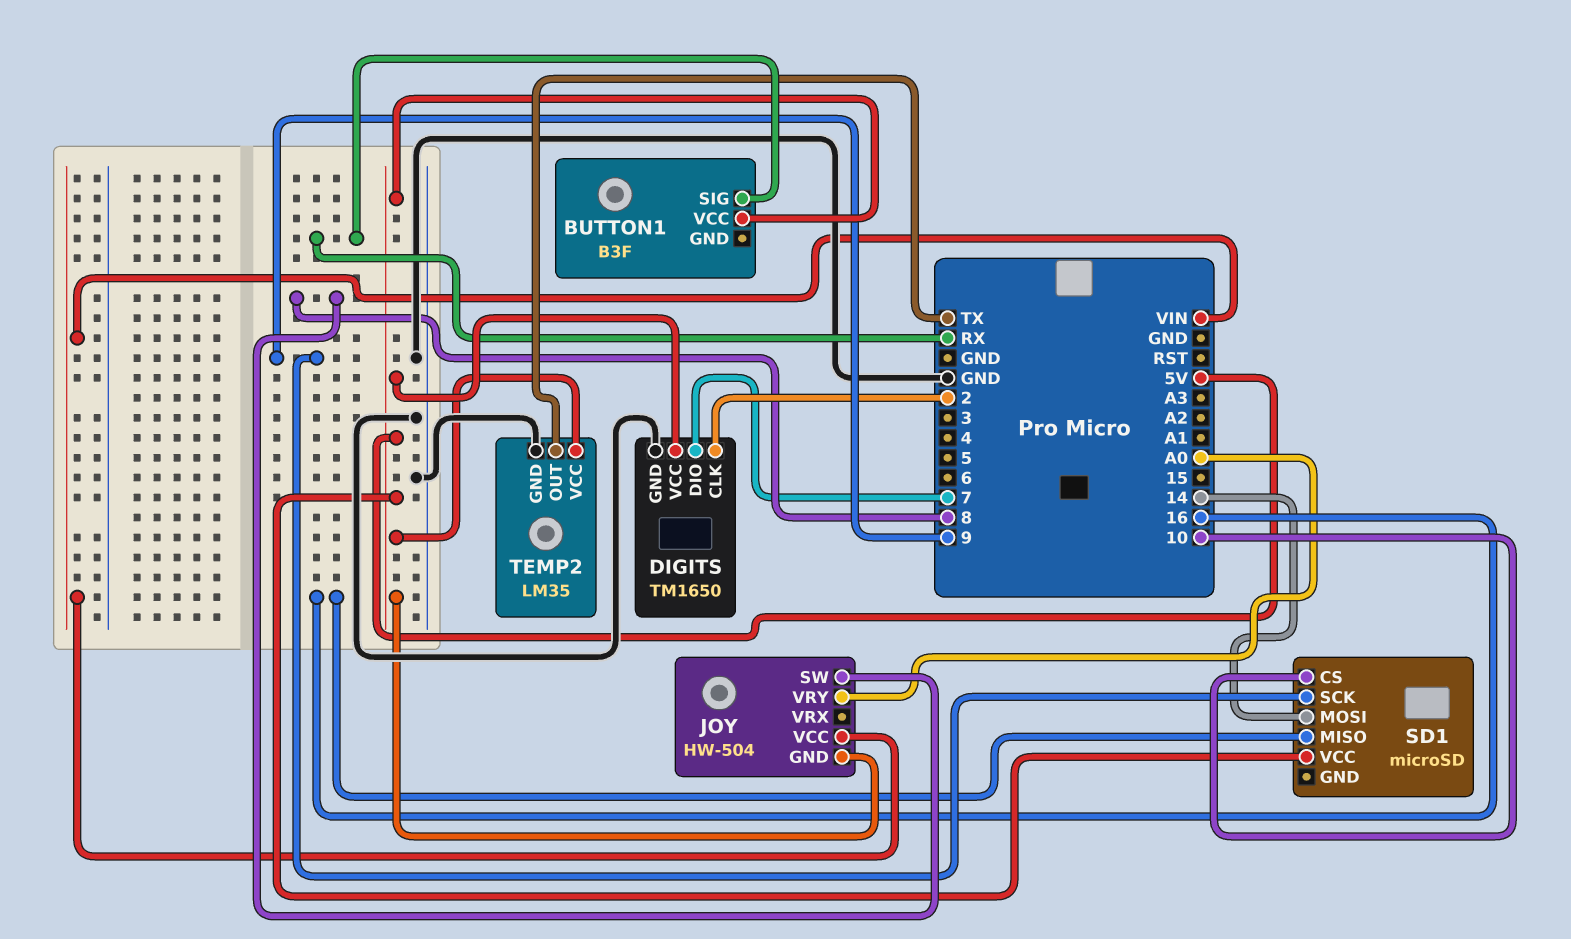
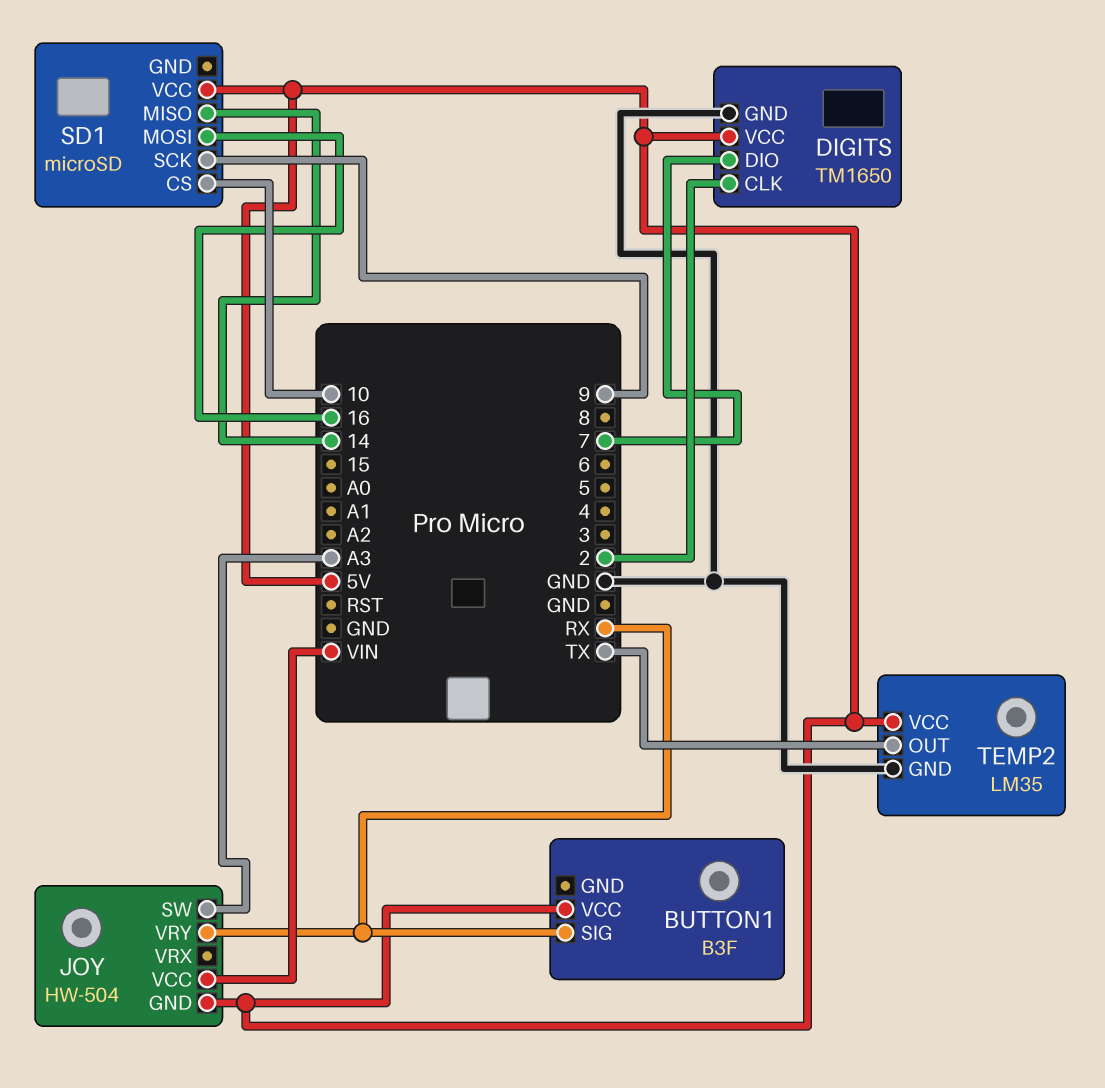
JOY pin SW: 8 -> A3
JOY pin VRY: A0 -> RX
SD1 pin MISO: 16 -> 14
SD1 pin MOSI: 14 -> 16

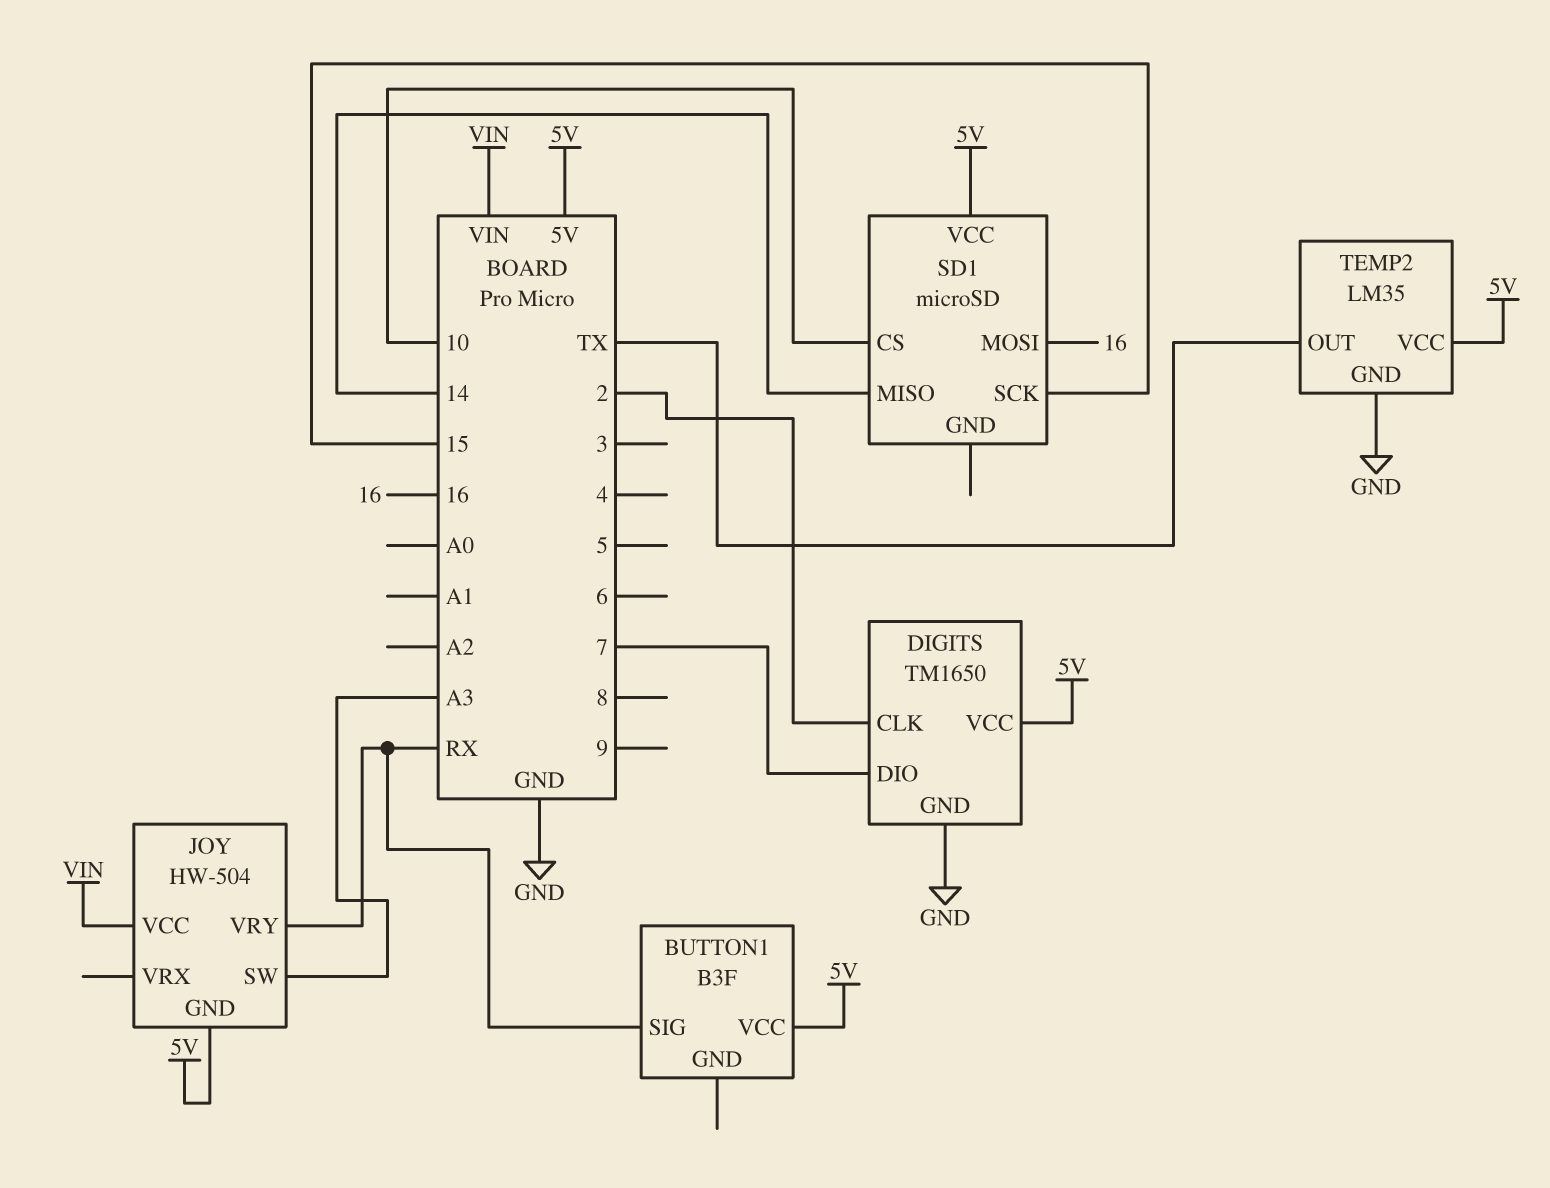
SD1 pin SCK: 9 -> 15

